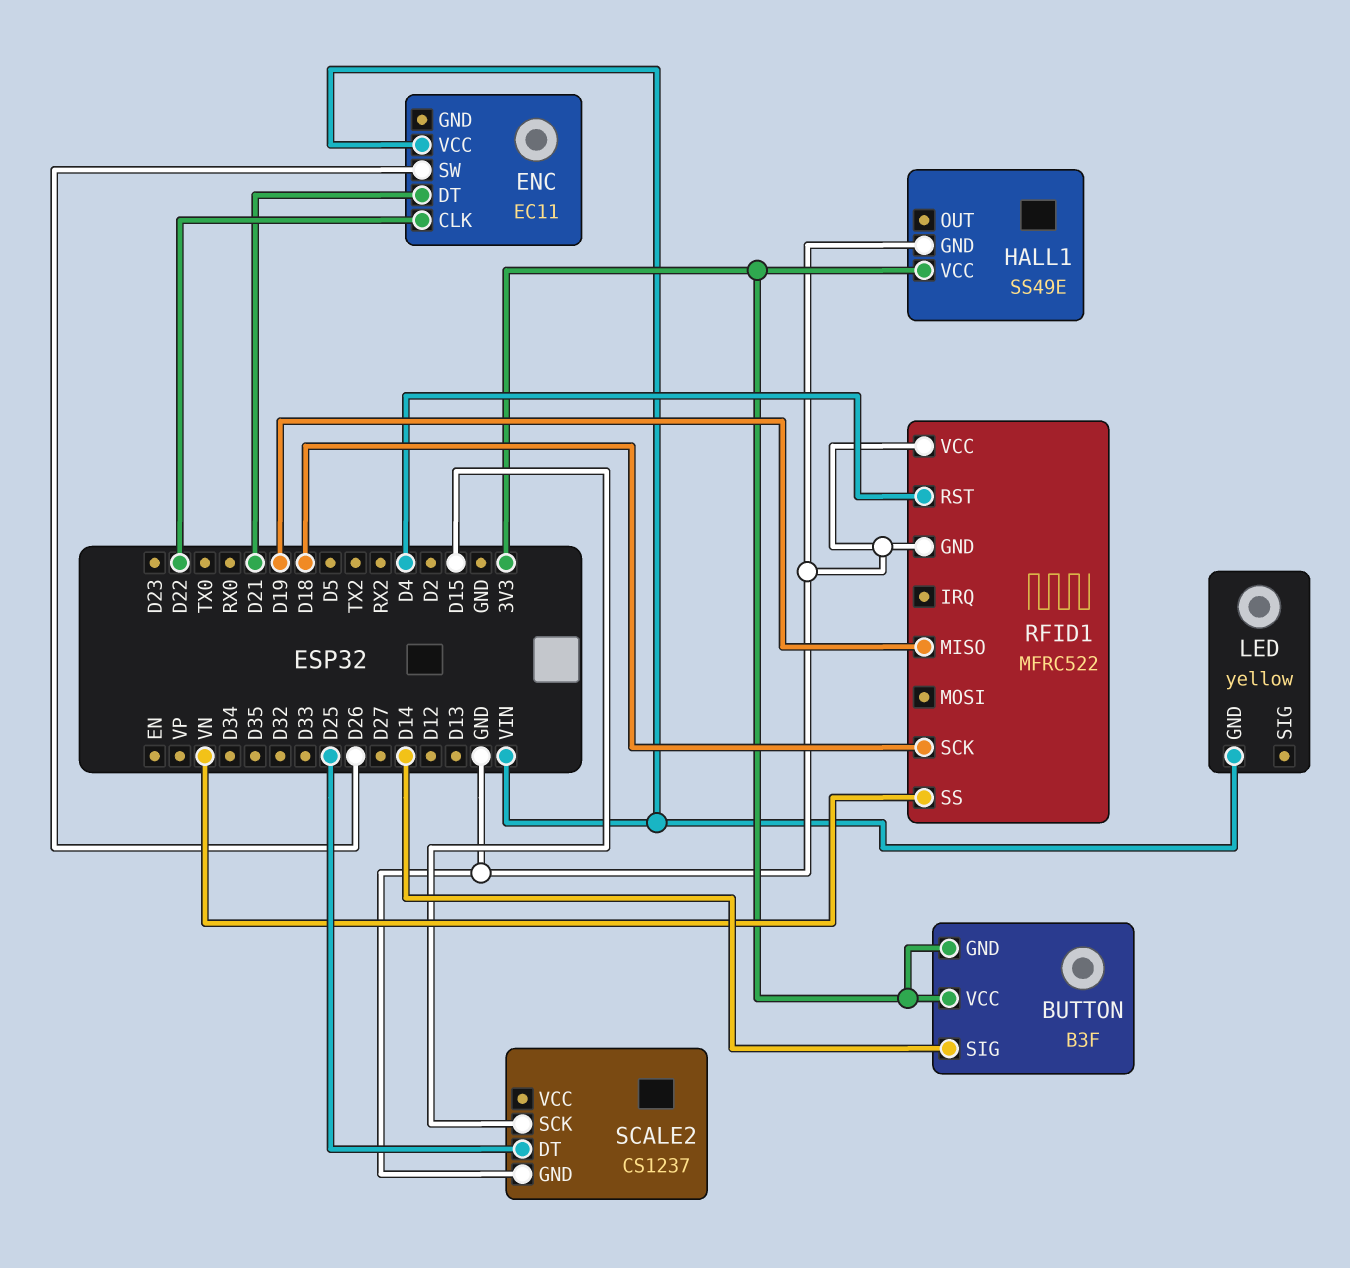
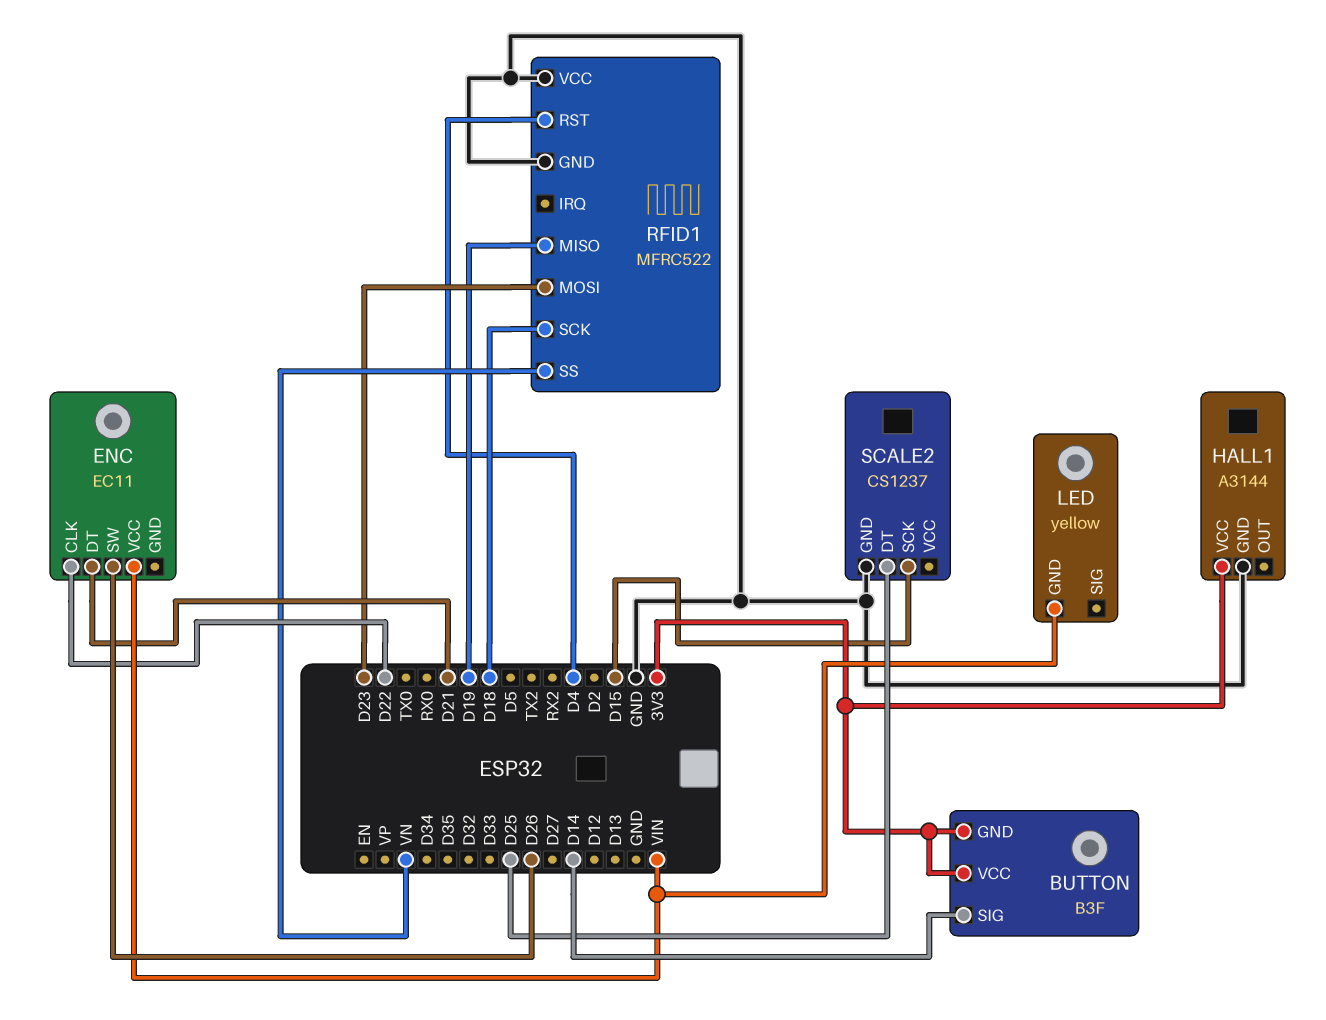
HALL1: SS49E -> A3144
RFID1 pin MOSI: none -> D23

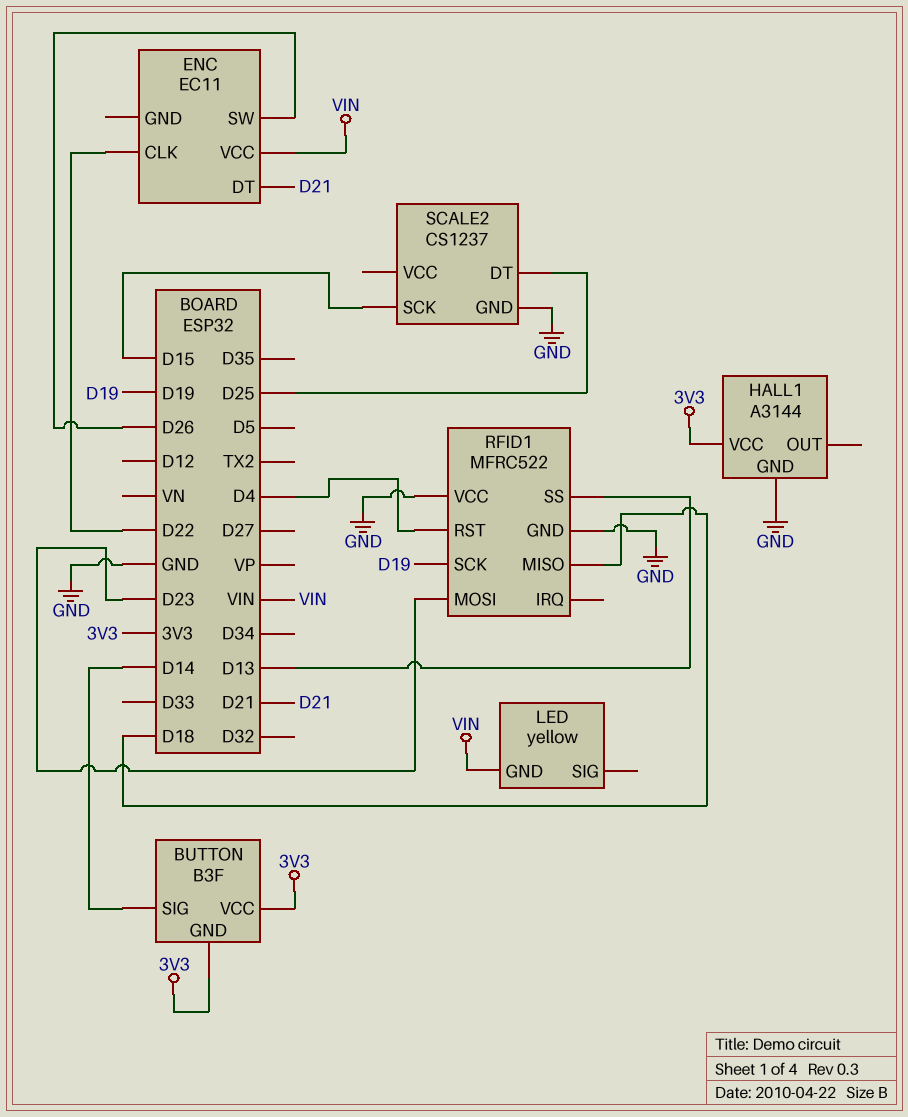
RFID1 pin MISO: D19 -> D18
RFID1 pin SCK: D18 -> D19
RFID1 pin SS: VN -> D13

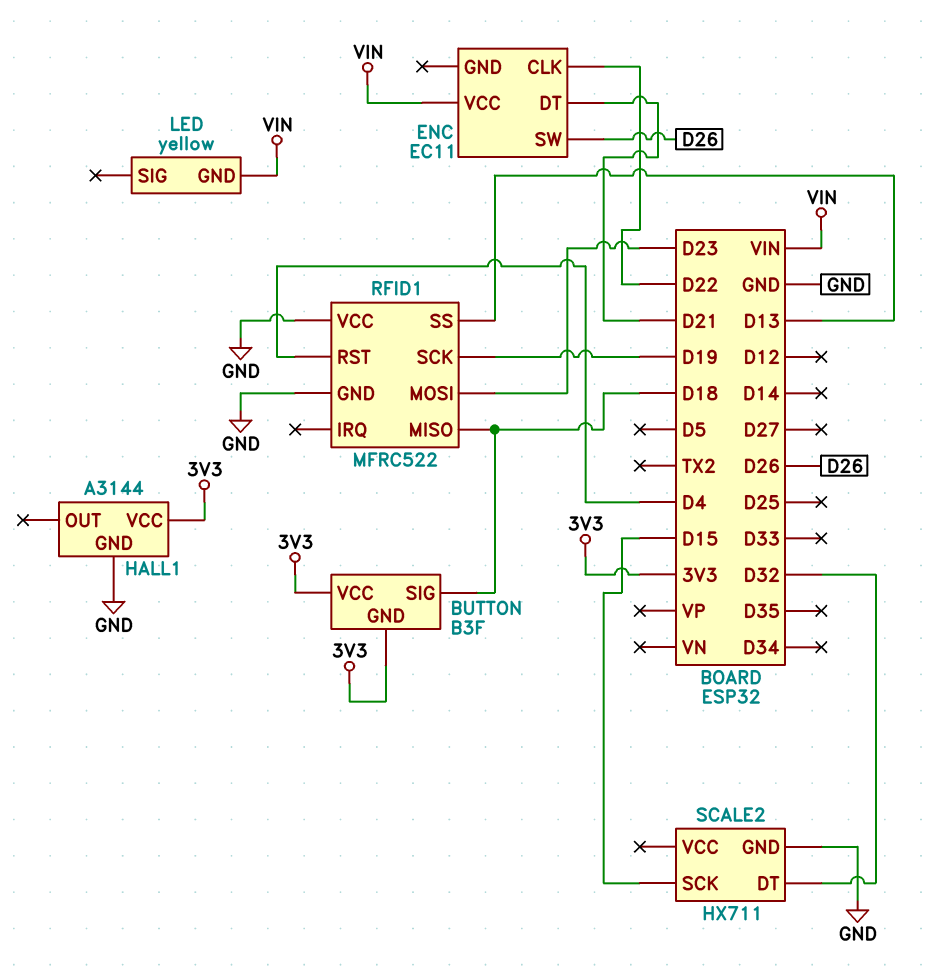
BUTTON pin SIG: D14 -> D18
SCALE2: CS1237 -> HX711
SCALE2 pin DT: D25 -> D32

